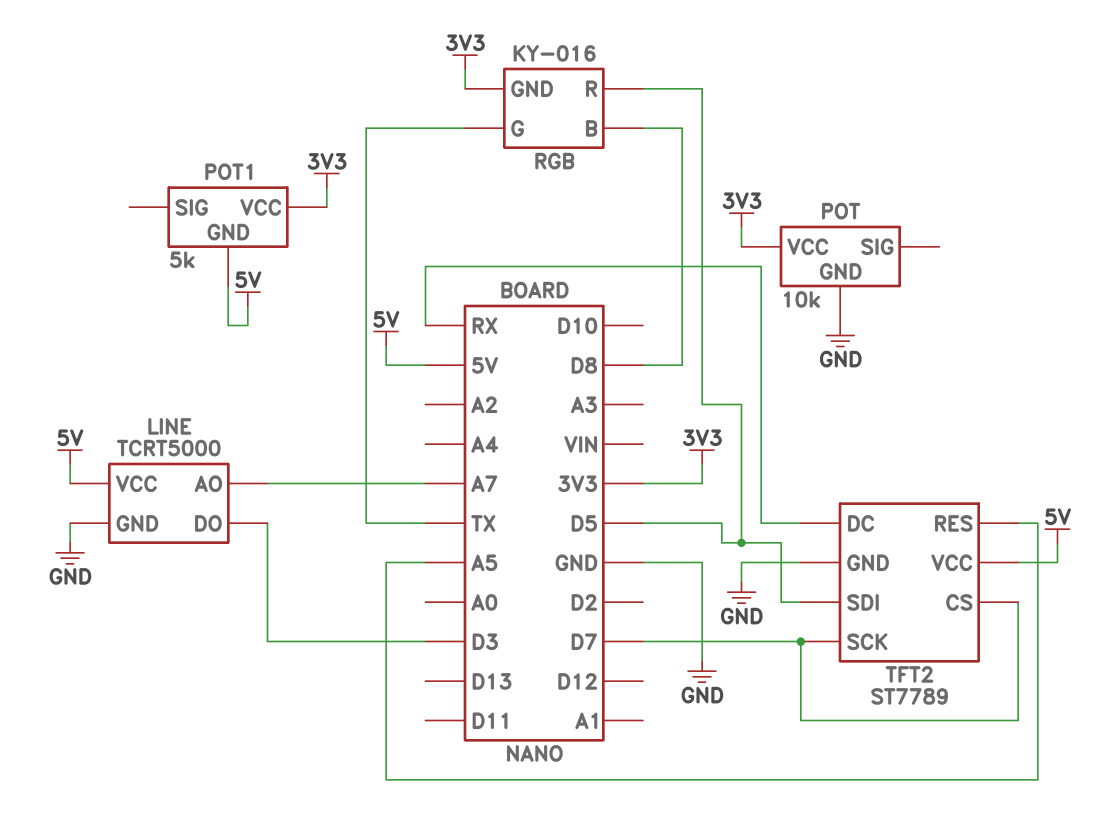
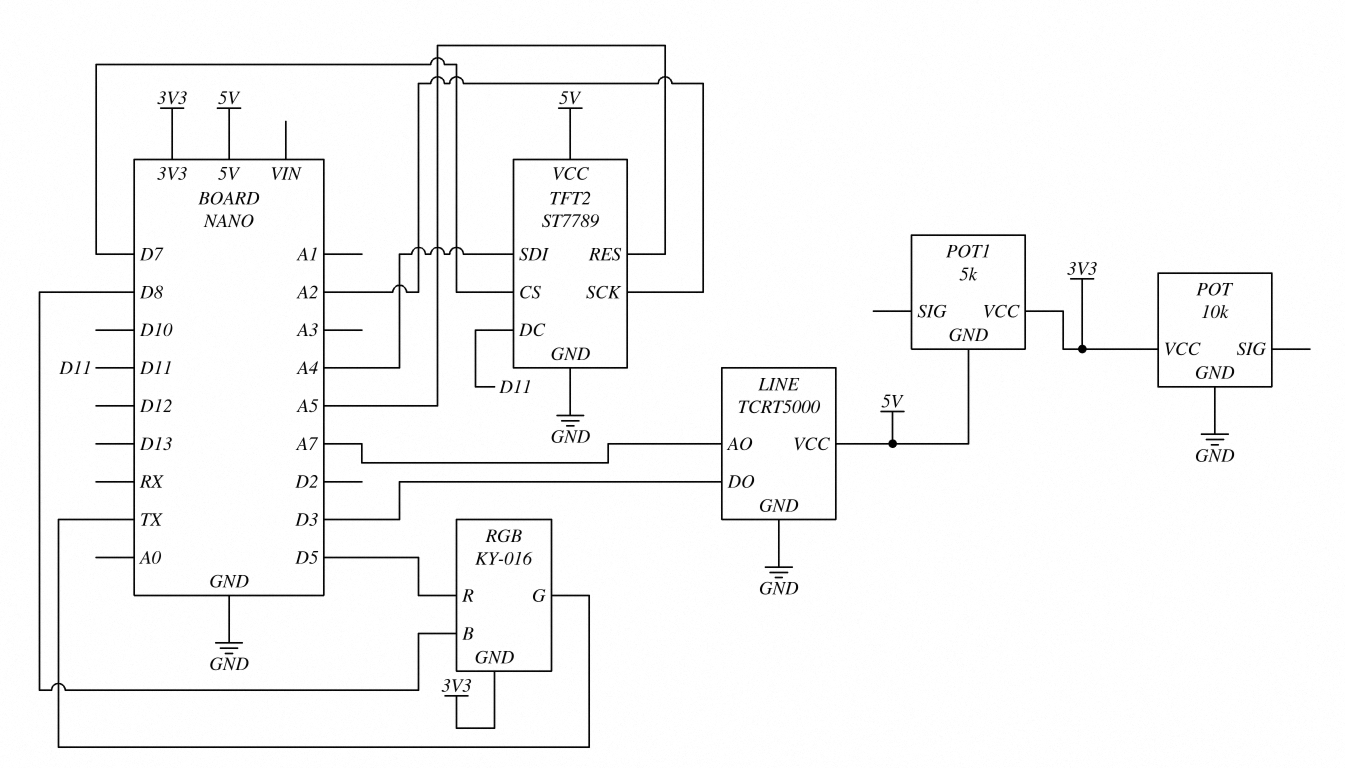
TFT2 pin DC: RX -> D11
TFT2 pin SCK: D7 -> A2
TFT2 pin SDI: D5 -> A4

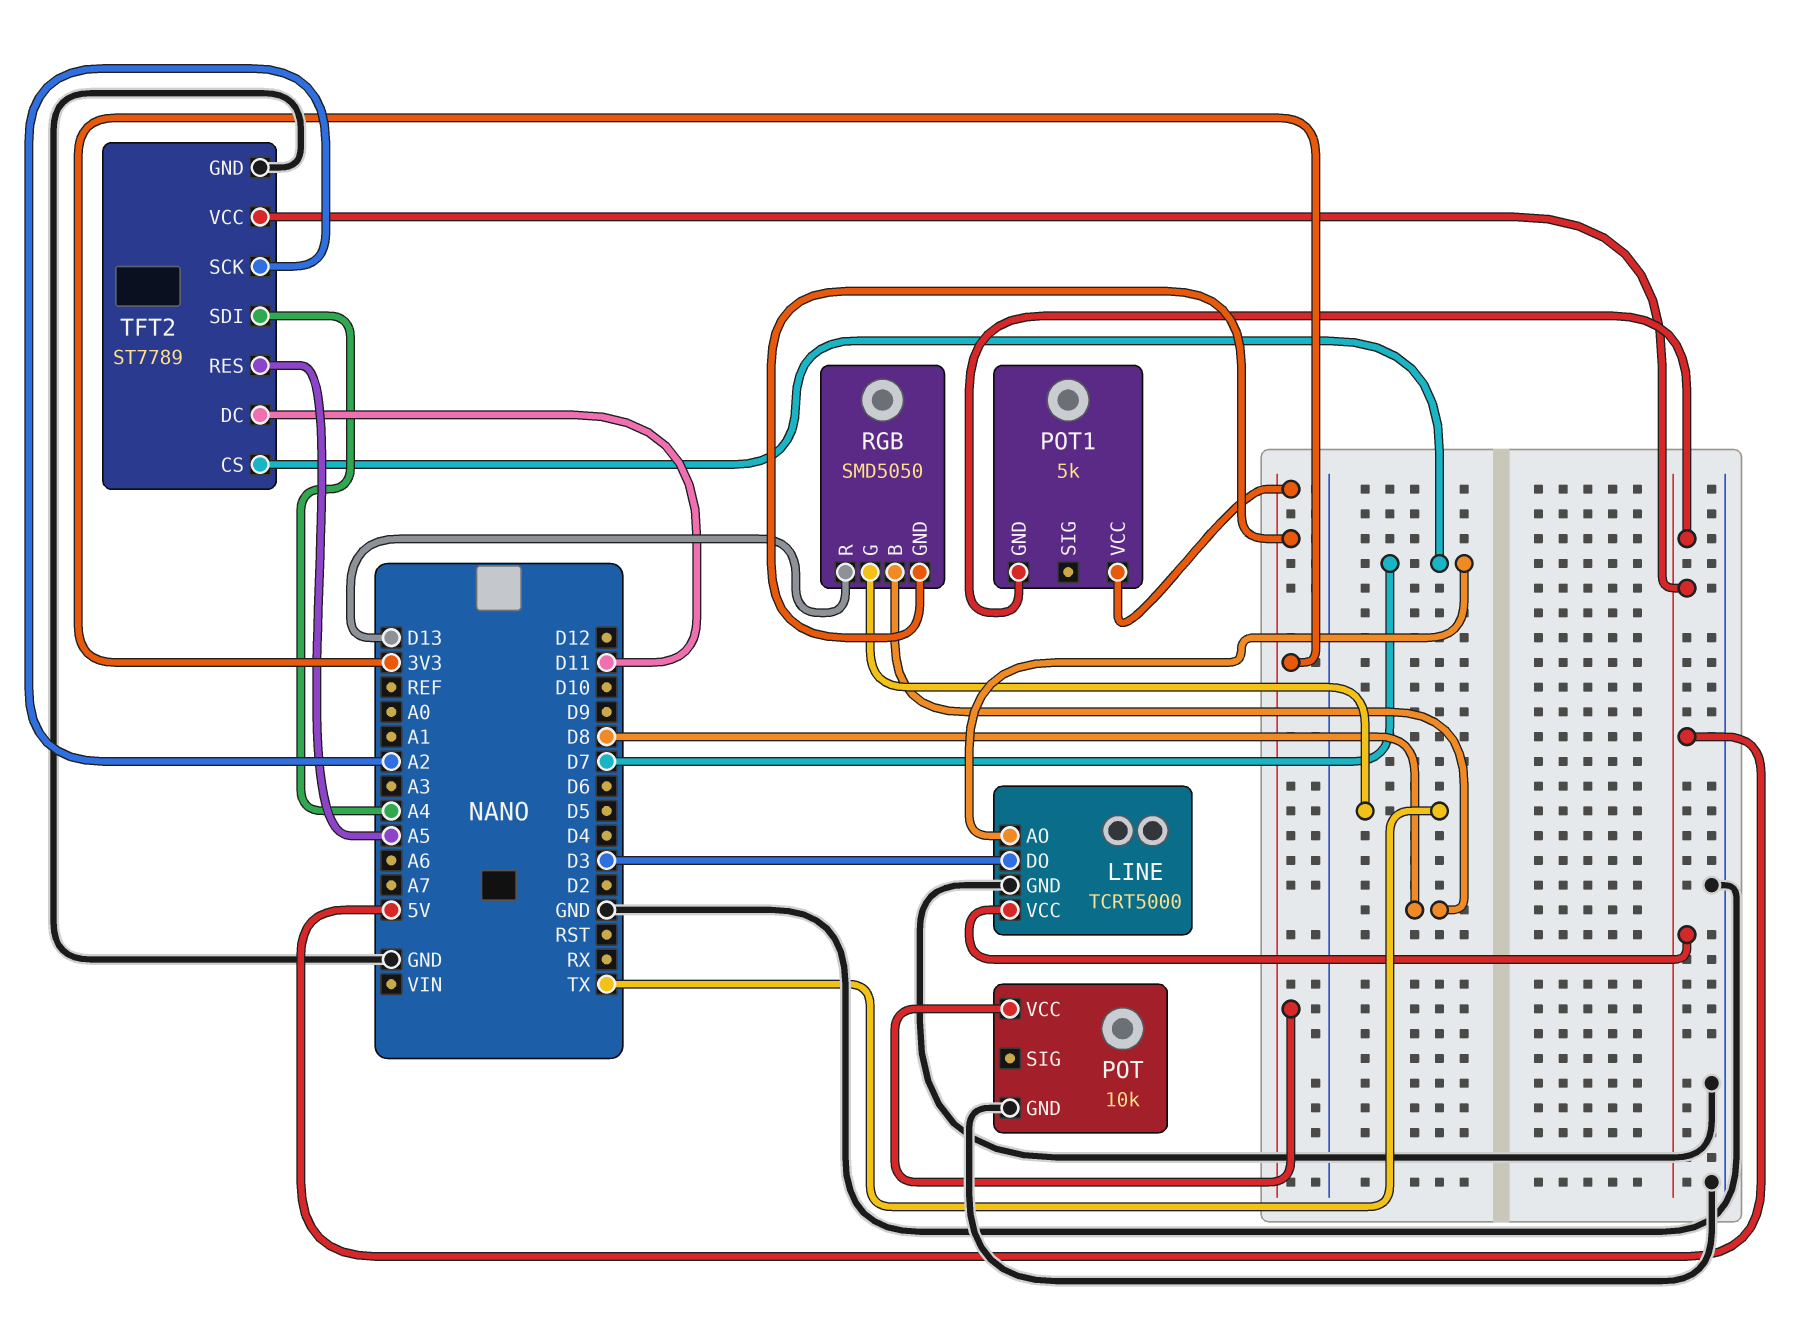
LINE pin AO: A7 -> D7
RGB: KY-016 -> SMD5050
RGB pin R: D5 -> D13

